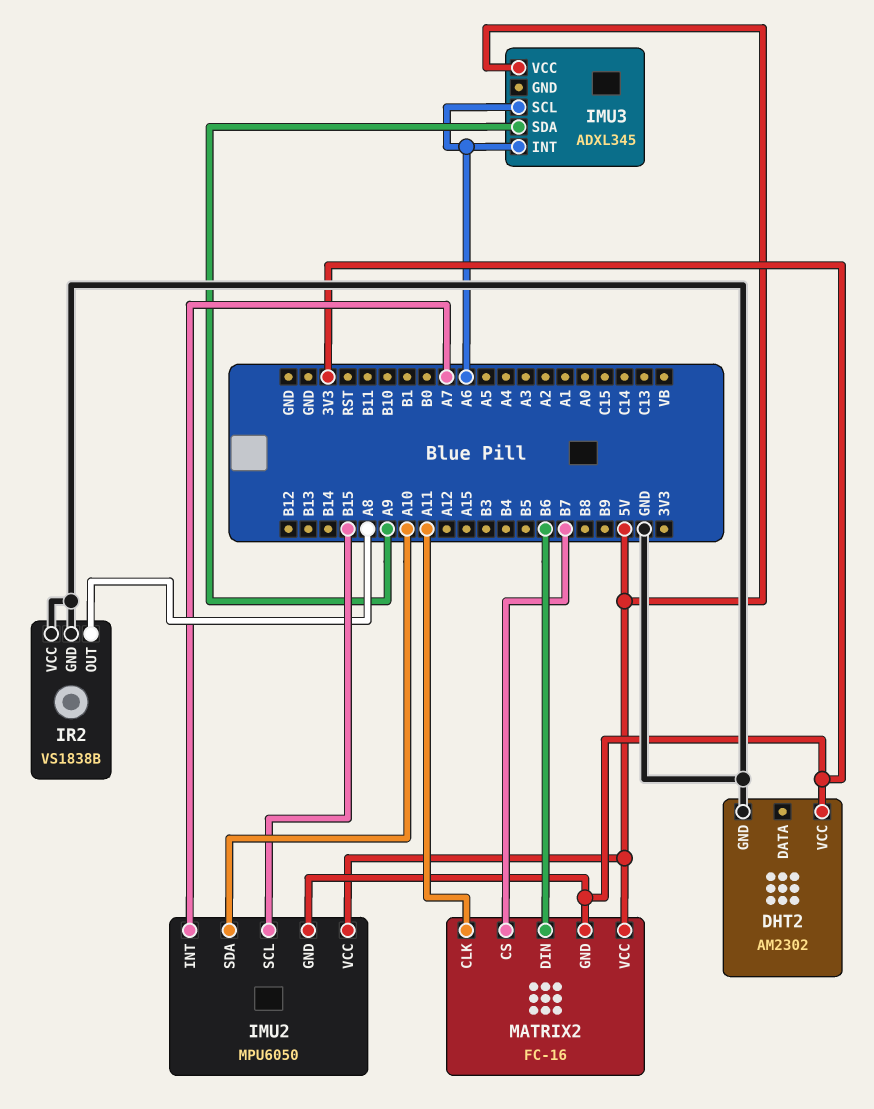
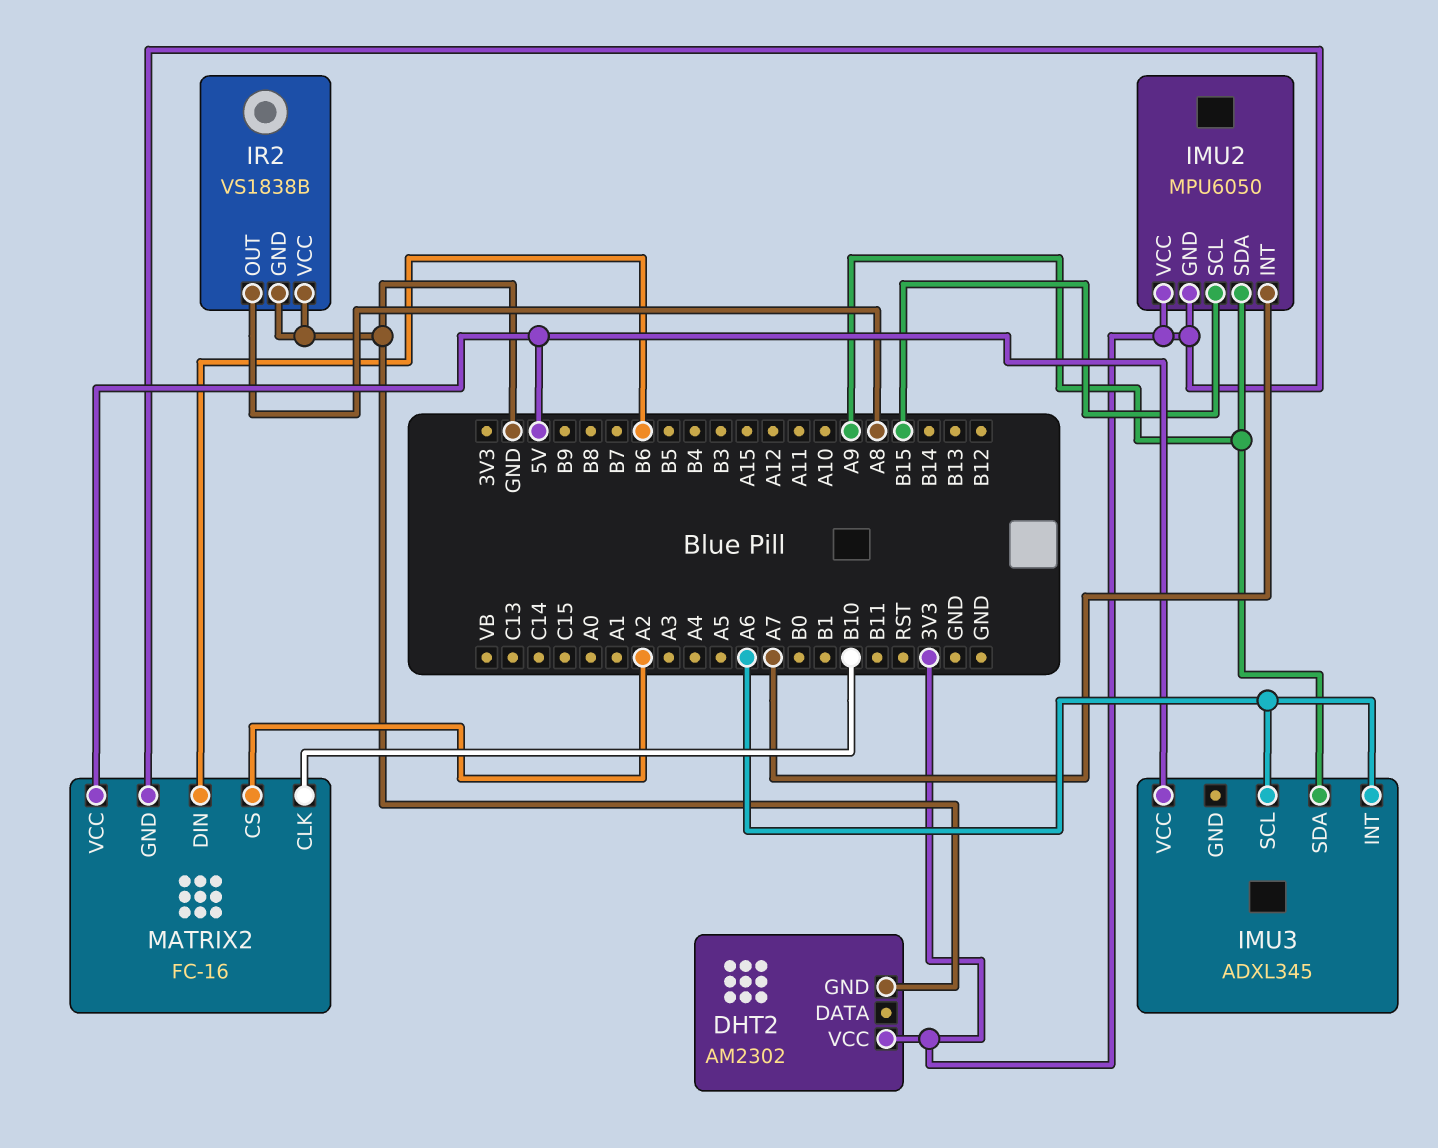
IMU2 pin SDA: A10 -> A9
IMU2 pin VCC: 5V -> 3V3
MATRIX2 pin CLK: A11 -> B10
MATRIX2 pin CS: B7 -> A2

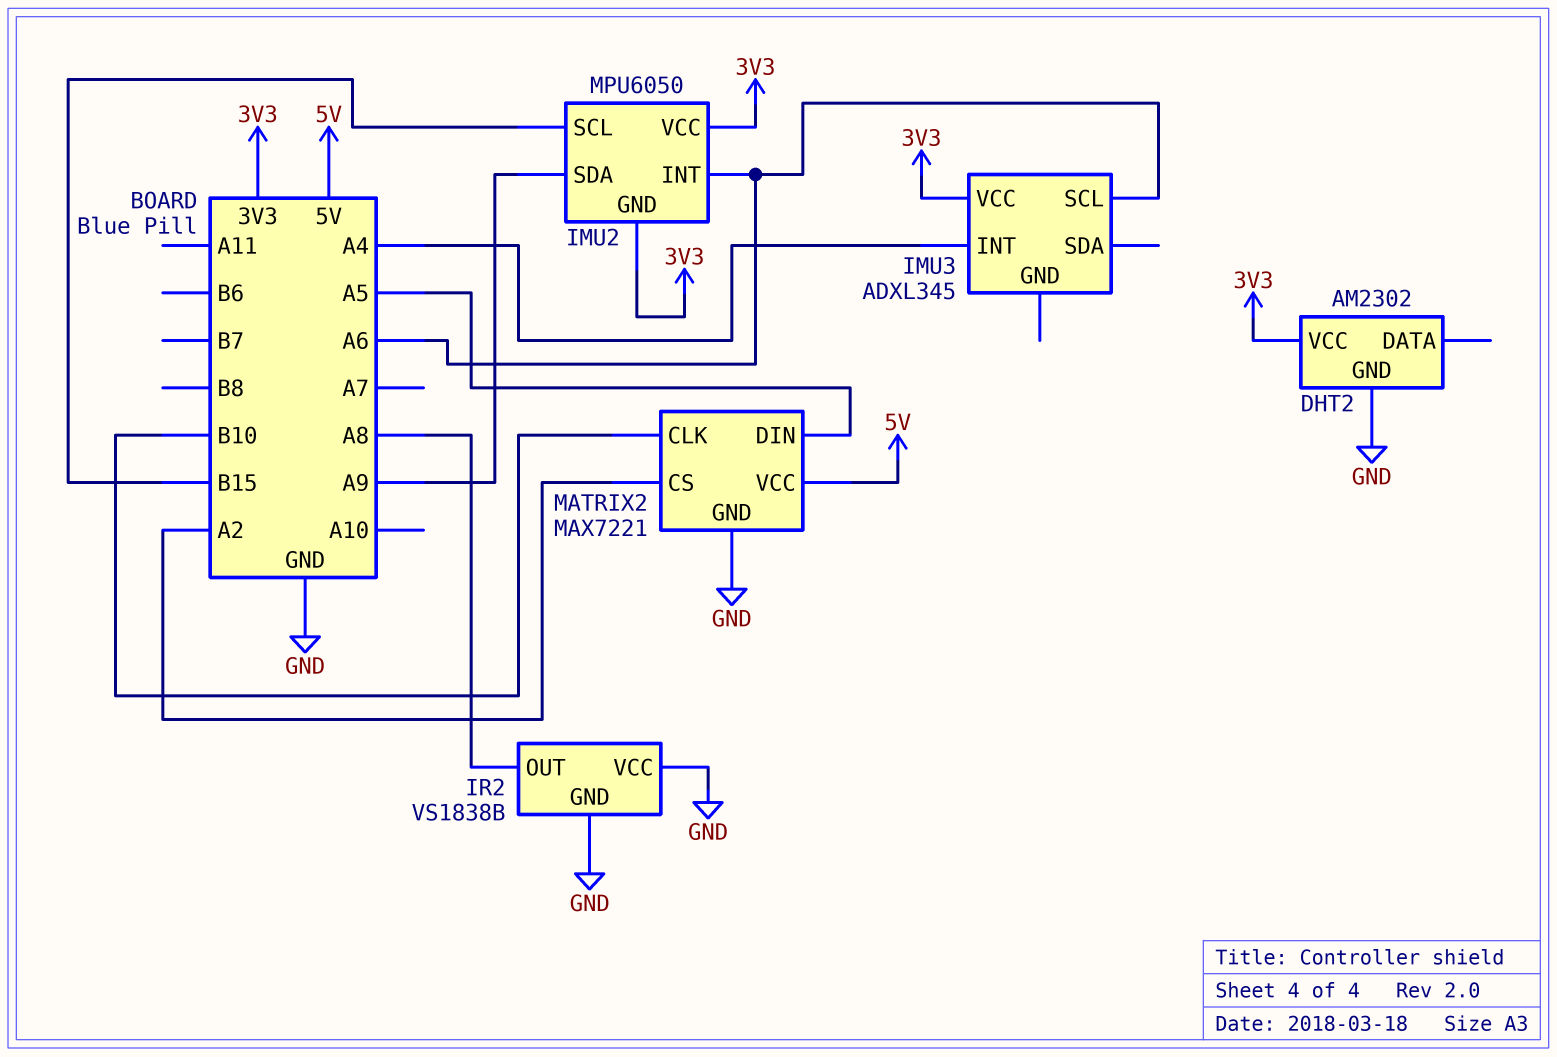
IMU2 pin INT: A7 -> A6
IMU3 pin INT: A6 -> A4
IMU3 pin SDA: A9 -> none
IMU3 pin VCC: 5V -> 3V3
MATRIX2: FC-16 -> MAX7221
MATRIX2 pin DIN: B6 -> A5
MATRIX2 pin GND: 3V3 -> GND

